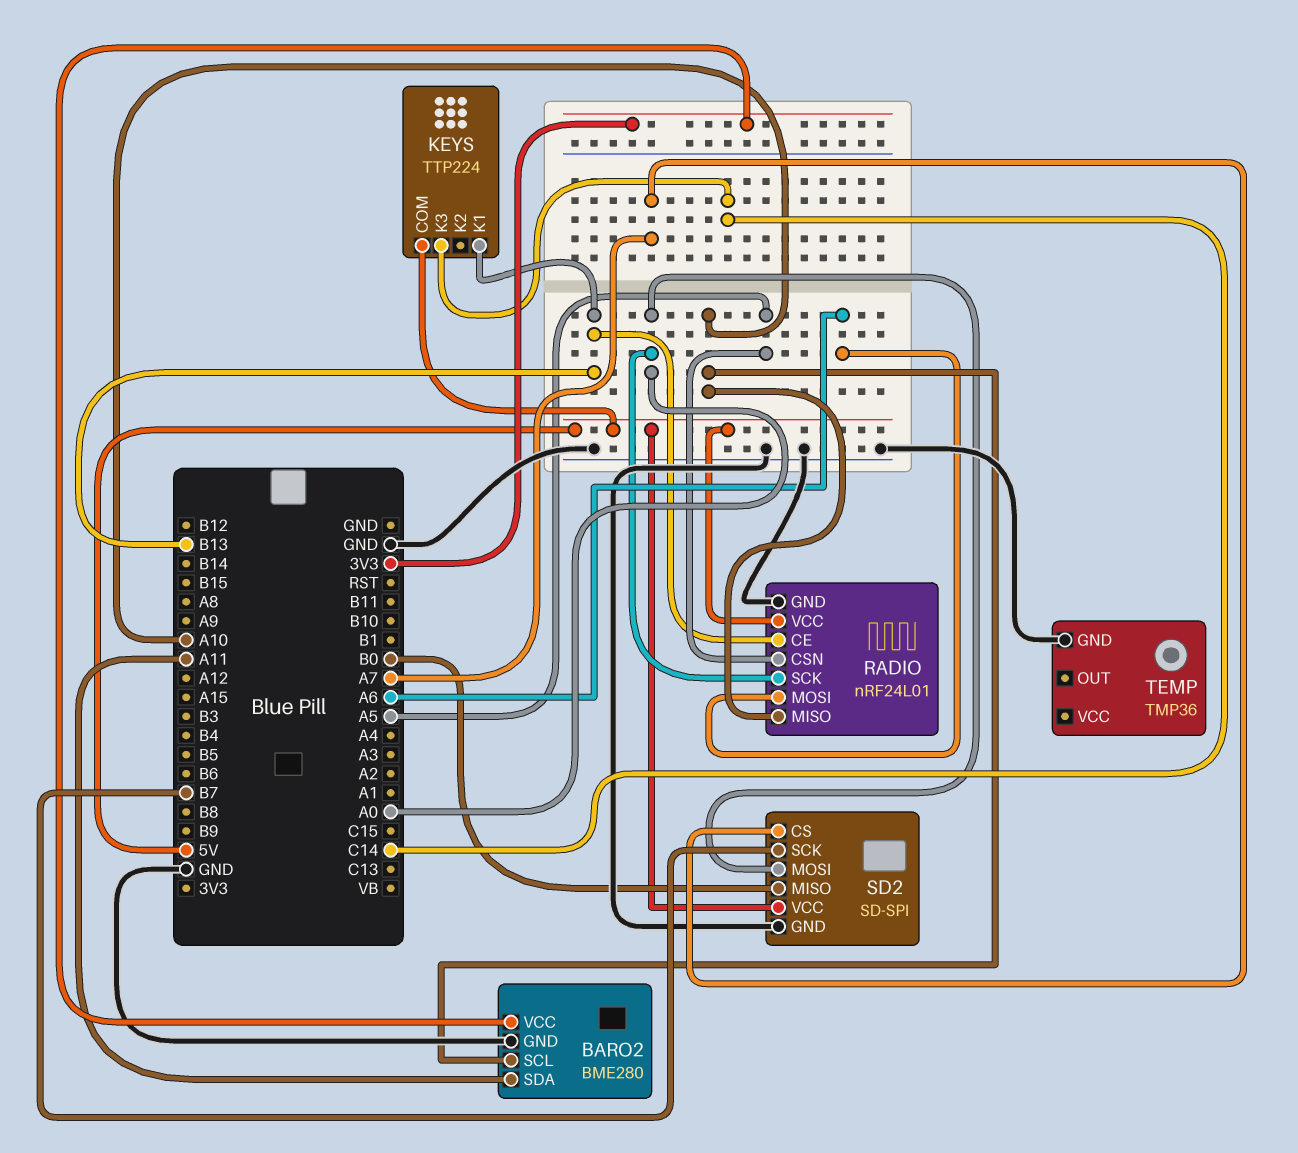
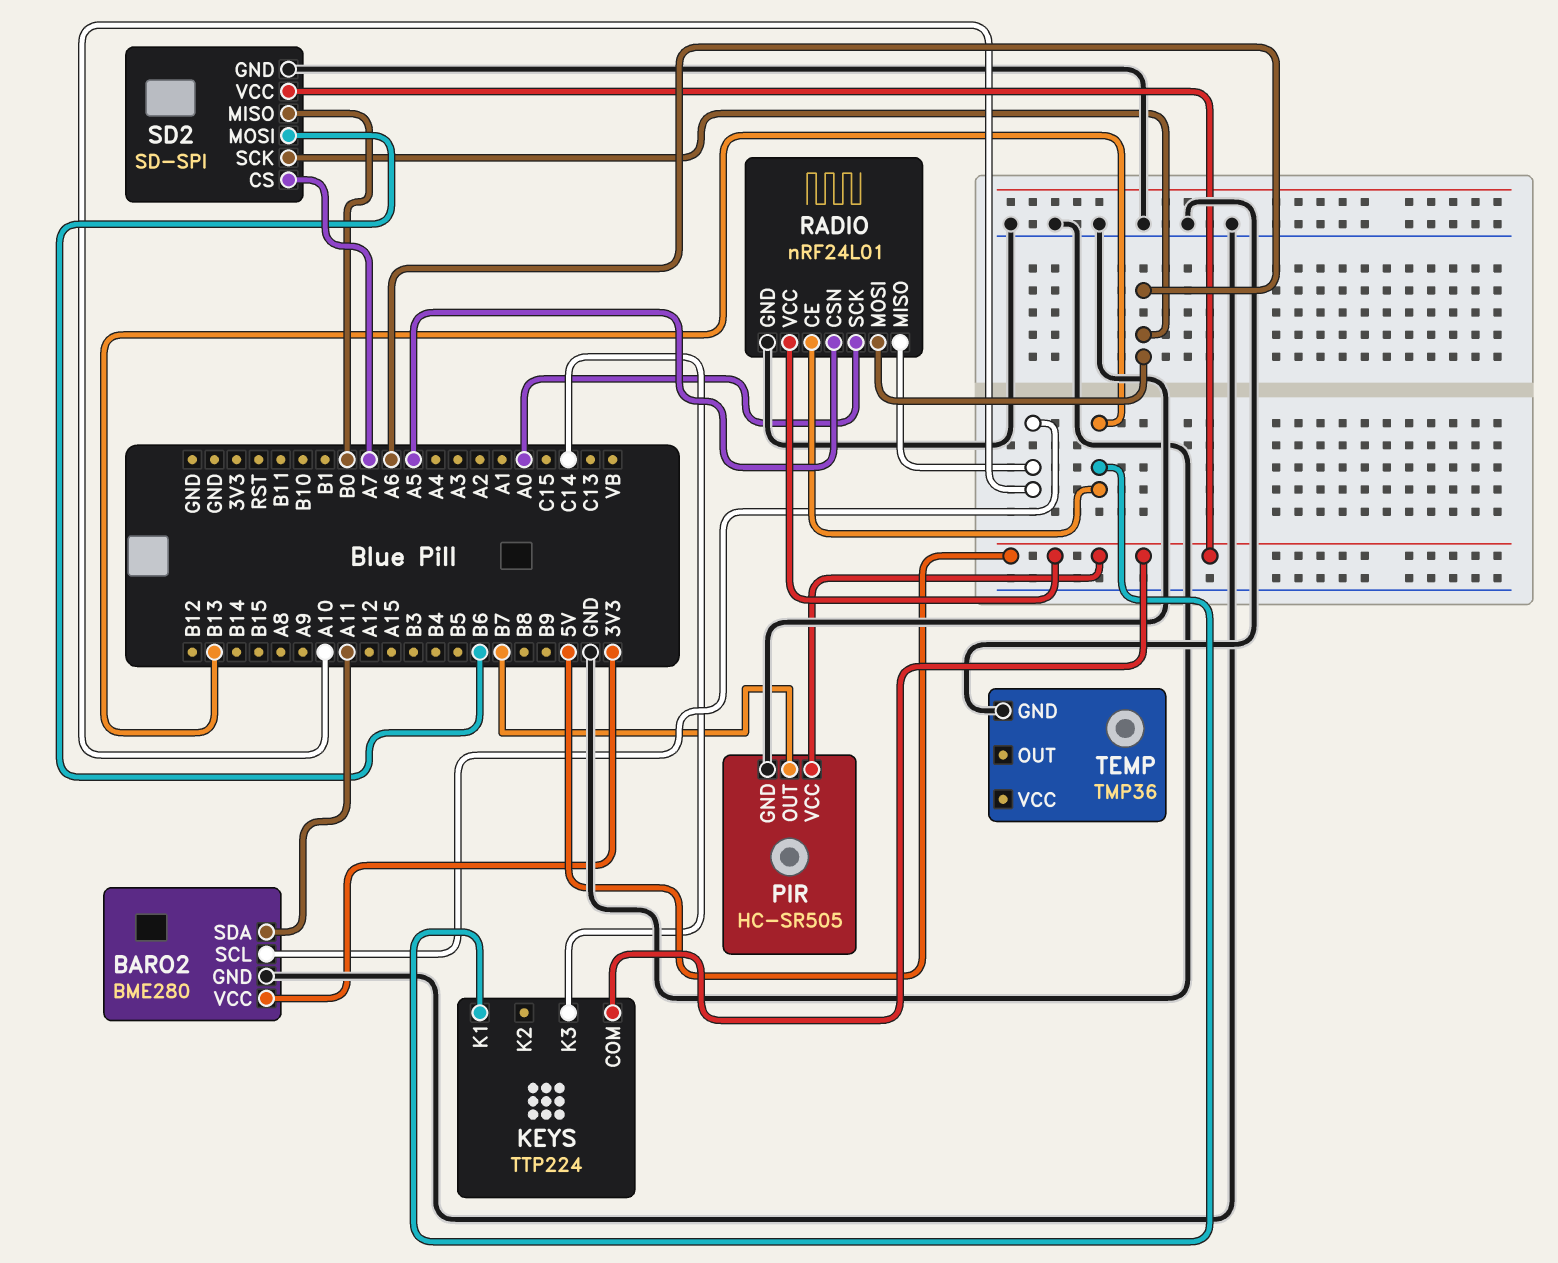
PIR: none -> HC-SR505
PIR pin GND: none -> GND
PIR pin OUT: none -> B7
PIR pin VCC: none -> 5V
SD2 pin MOSI: A0 -> B6
SD2 pin SCK: B7 -> A6

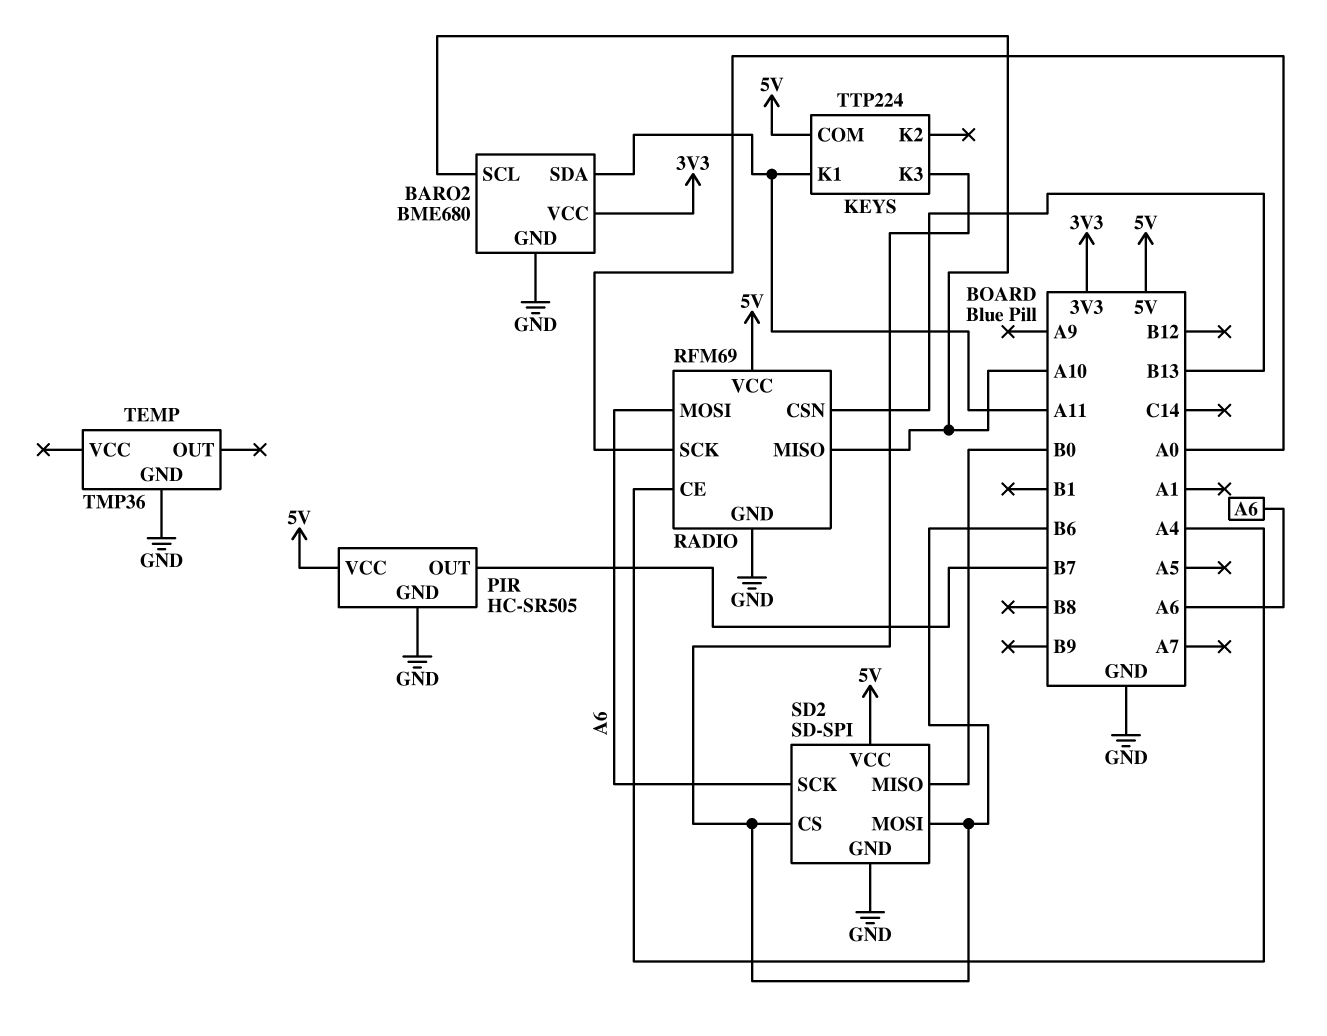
BARO2: BME280 -> BME680
KEYS pin K1: B13 -> A11
KEYS pin K3: C14 -> B6
RADIO: nRF24L01 -> RFM69
RADIO pin CE: B13 -> A4
RADIO pin CSN: A5 -> B13
SD2 pin CS: A7 -> B6

